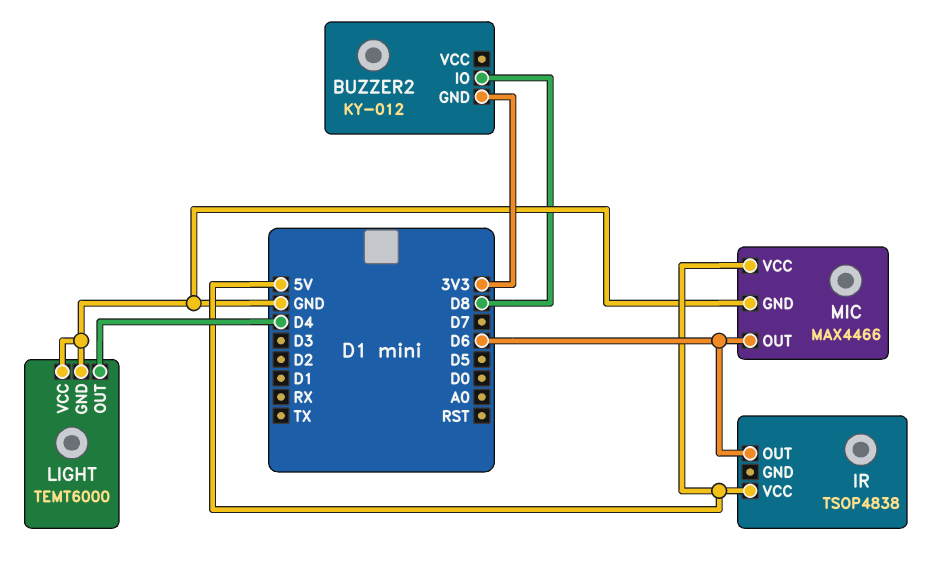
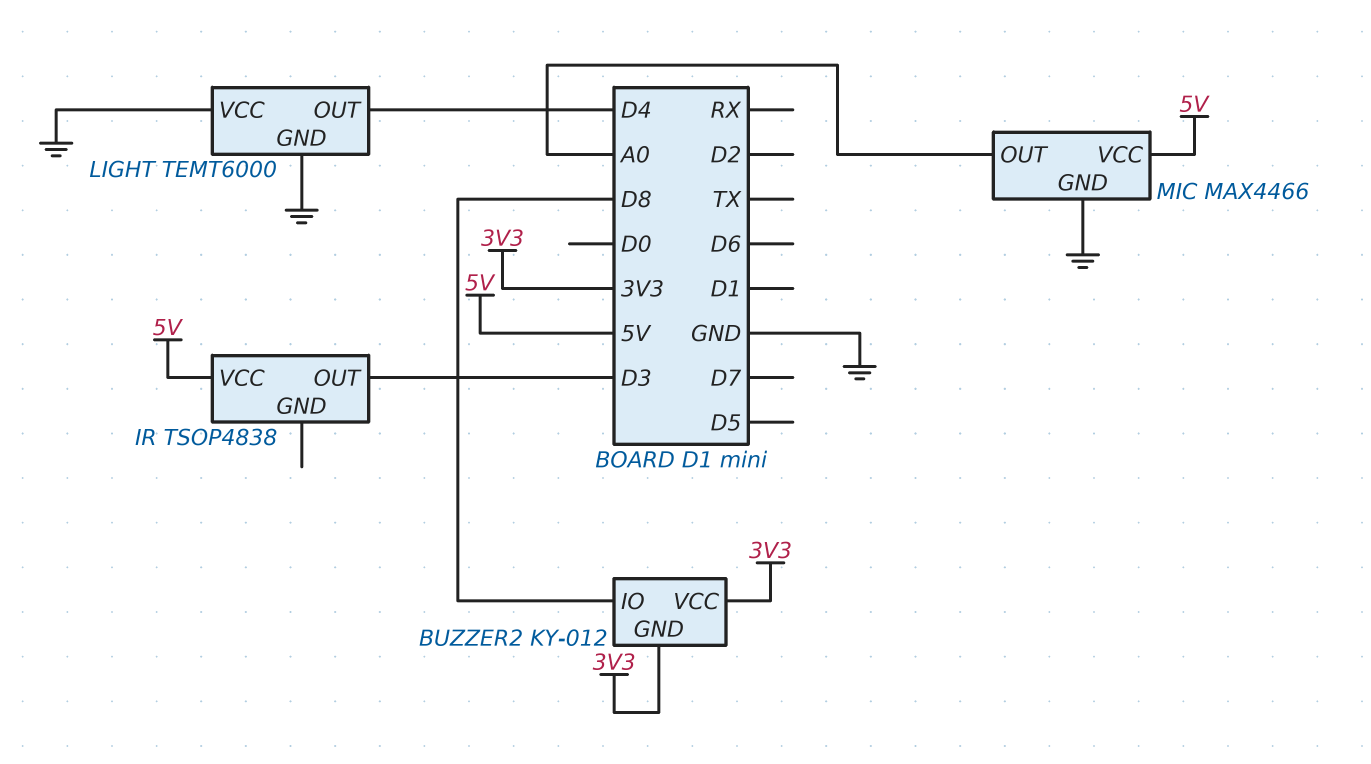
BUZZER2 pin VCC: none -> 3V3
IR pin OUT: D6 -> D3
MIC pin OUT: D6 -> A0

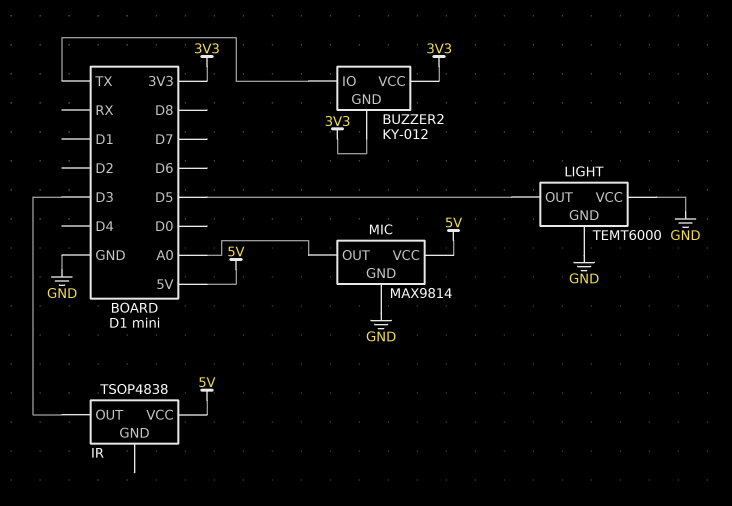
BUZZER2 pin IO: D8 -> TX
LIGHT pin OUT: D4 -> D5
MIC: MAX4466 -> MAX9814

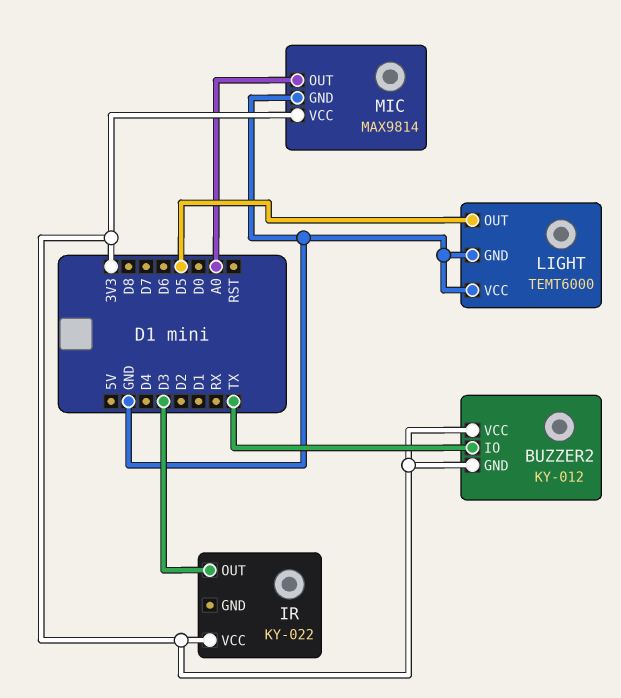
IR: TSOP4838 -> KY-022
IR pin VCC: 5V -> 3V3
MIC pin VCC: 5V -> 3V3

